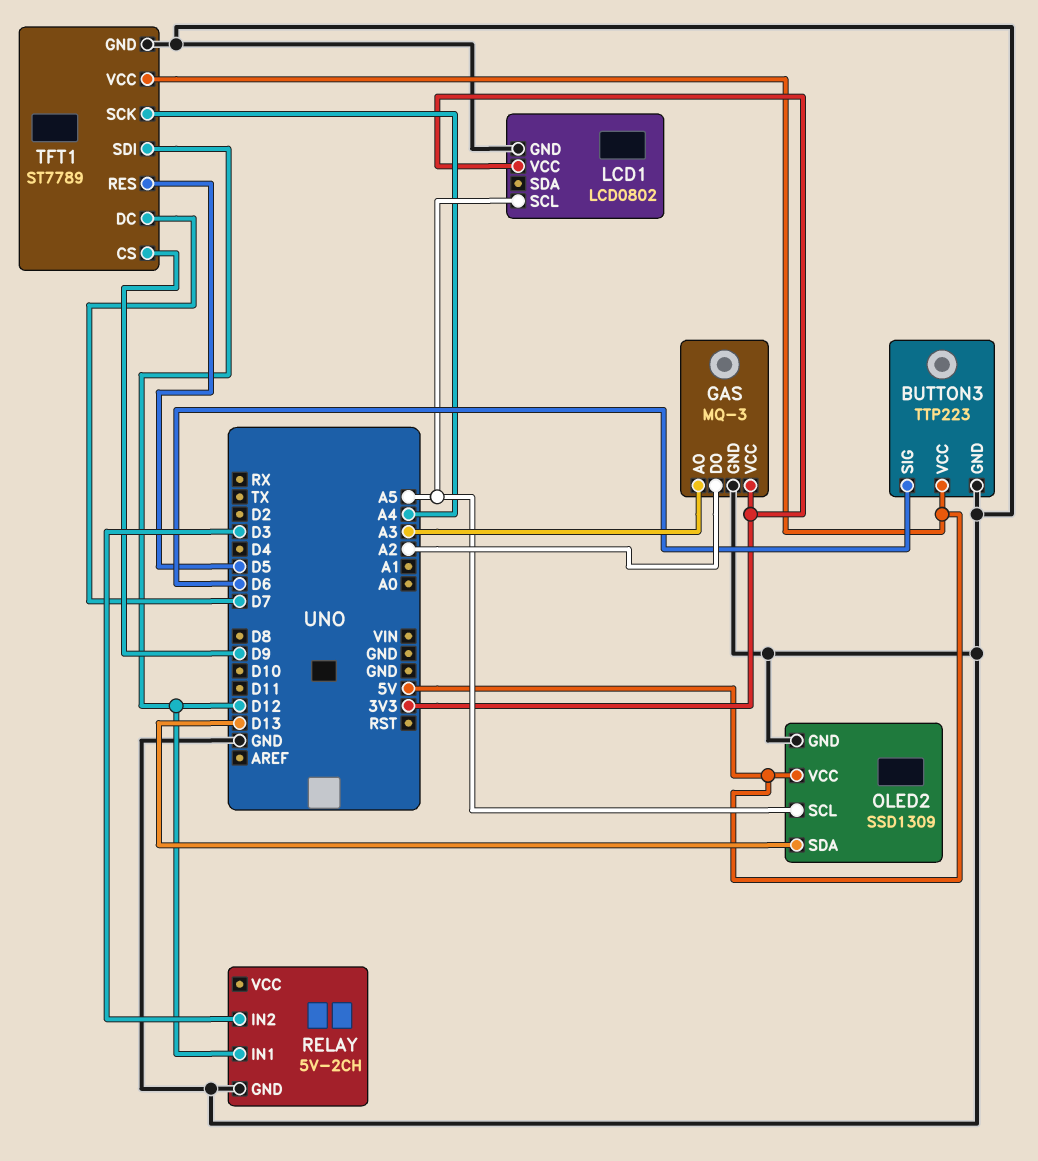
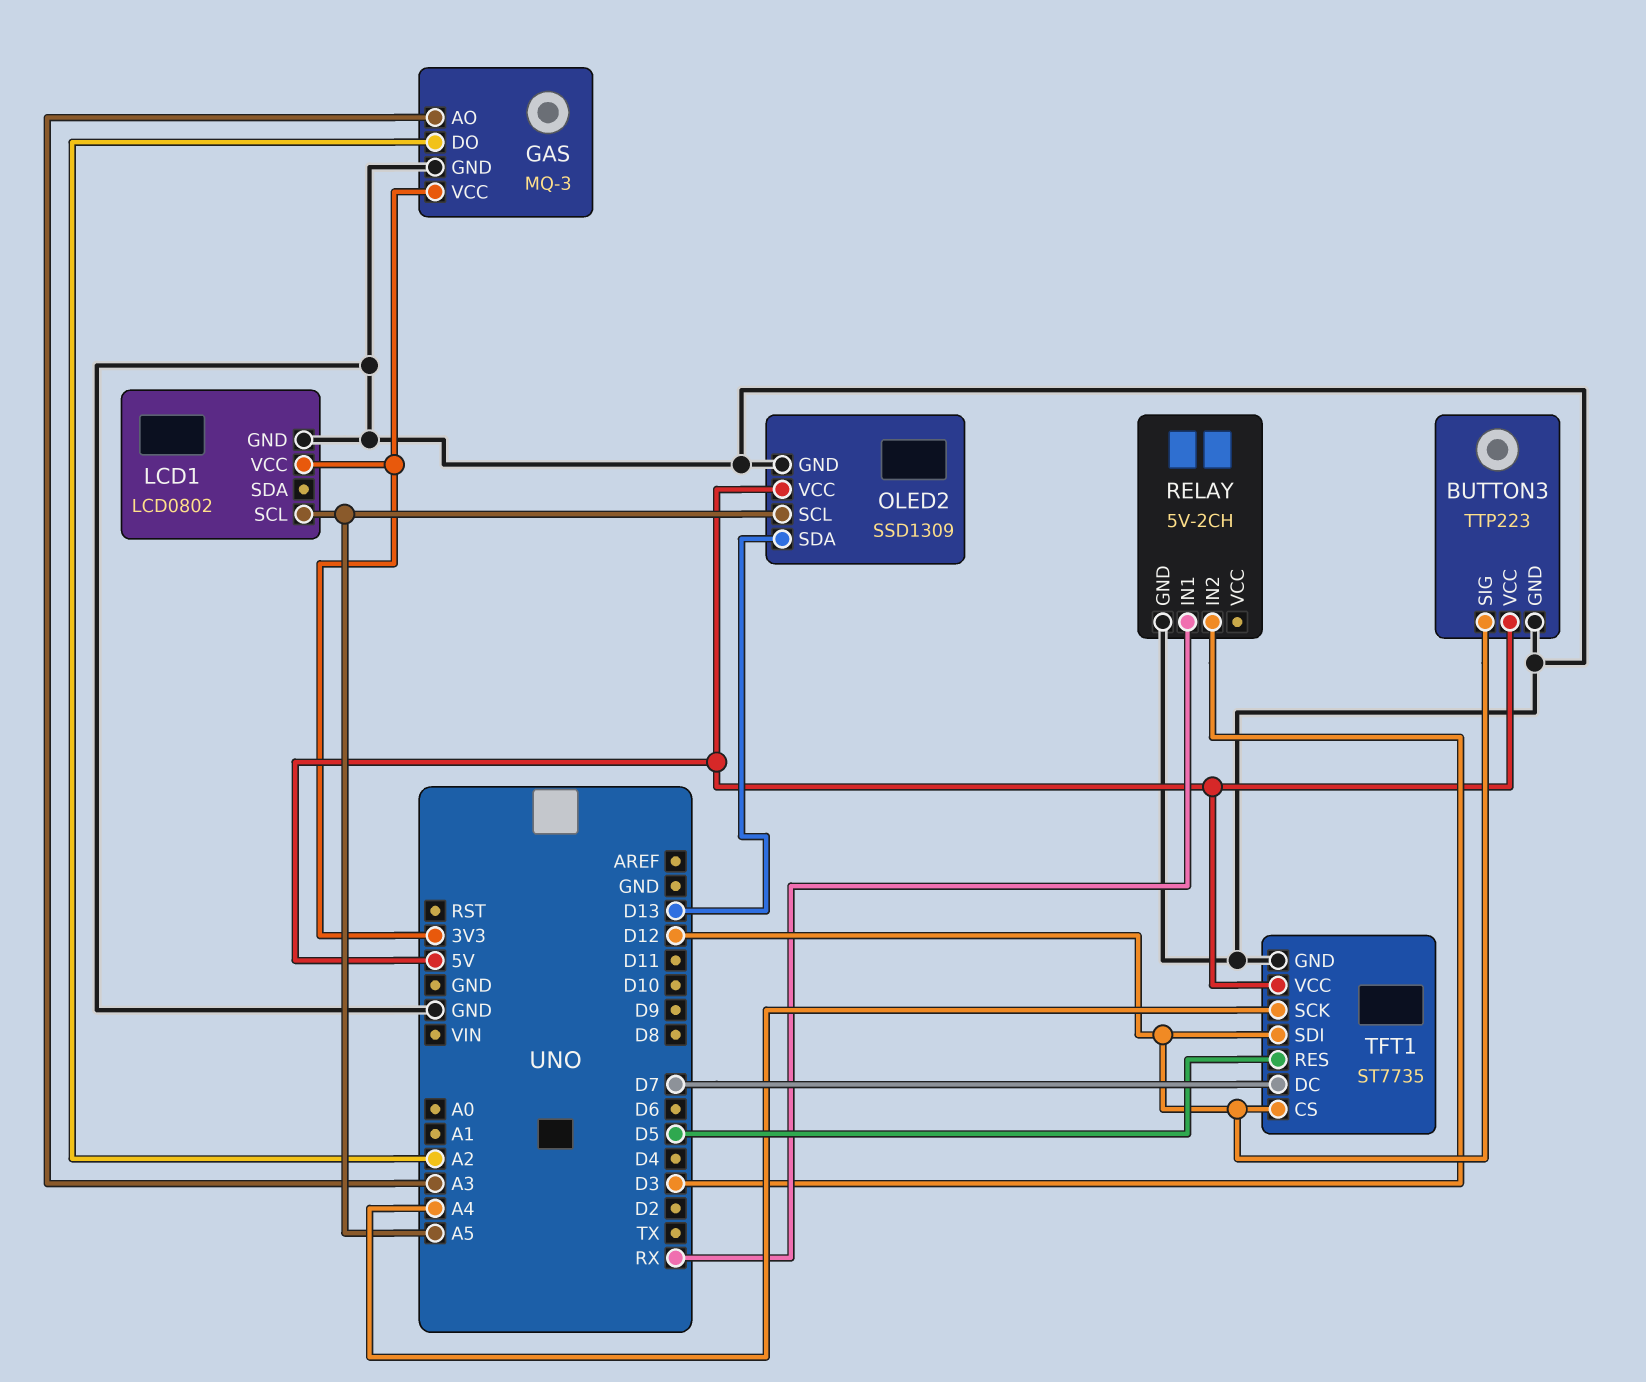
BUTTON3 pin SIG: D6 -> D12
RELAY pin IN1: D12 -> RX
TFT1: ST7789 -> ST7735
TFT1 pin CS: D9 -> D12

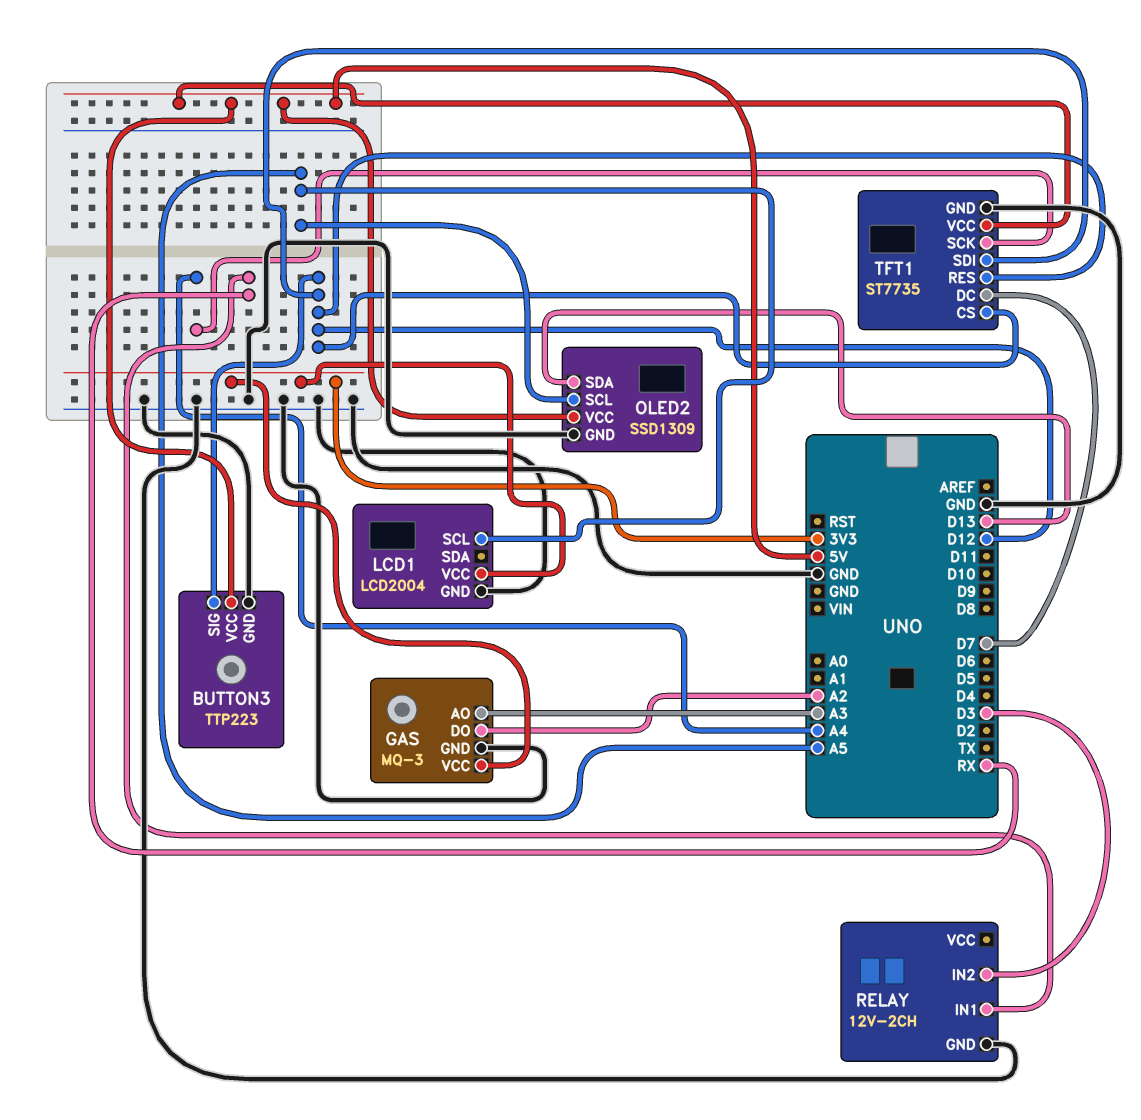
LCD1: LCD0802 -> LCD2004
RELAY: 5V-2CH -> 12V-2CH
TFT1 pin RES: D5 -> D12

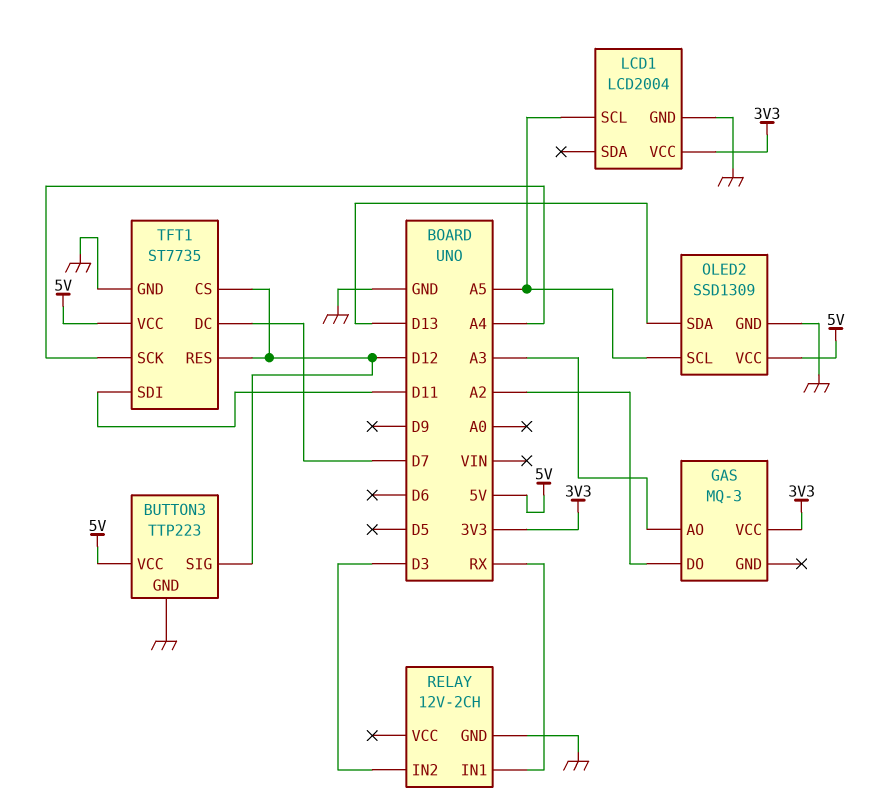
GAS pin GND: GND -> none
TFT1 pin SDI: D12 -> D11

